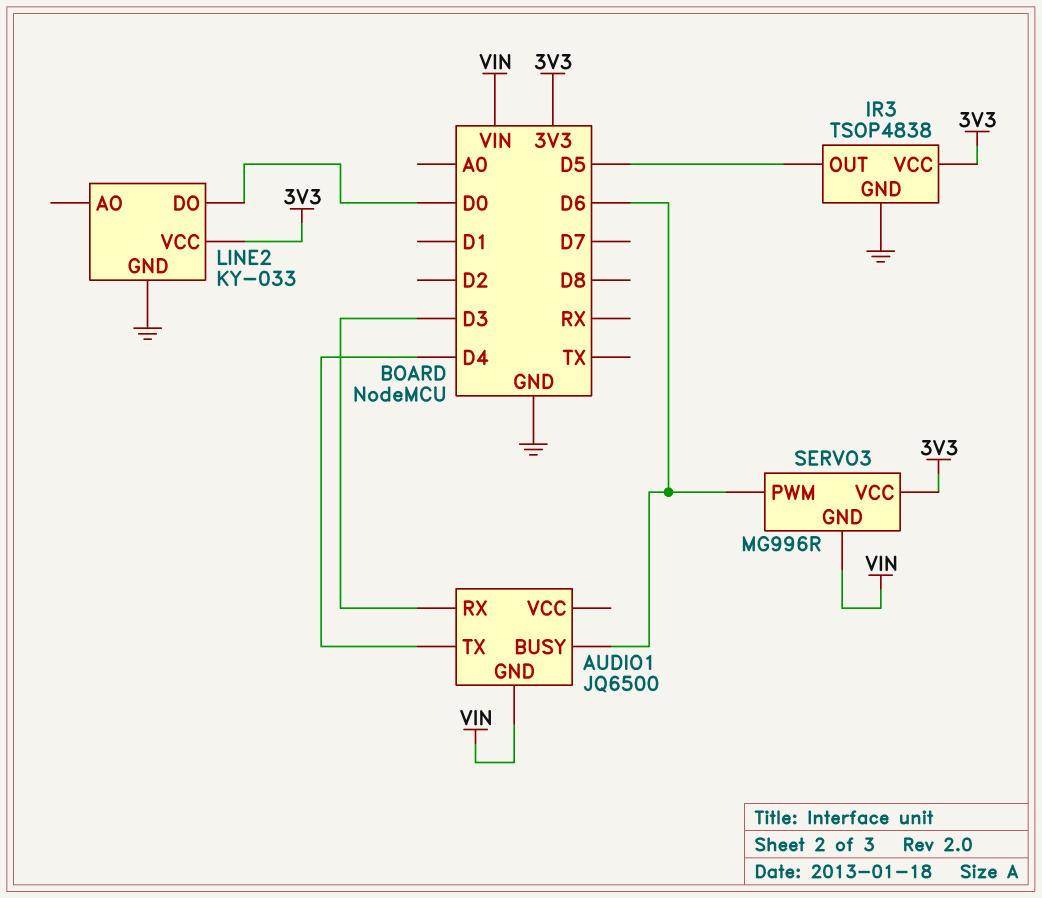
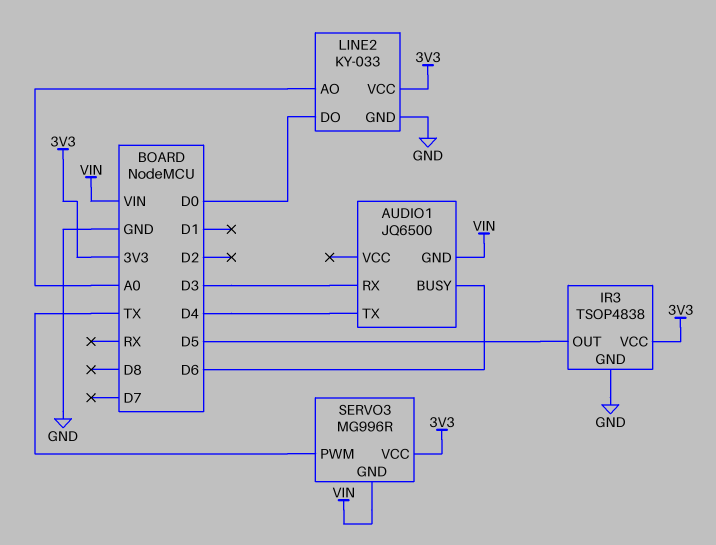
LINE2 pin AO: none -> A0
SERVO3 pin PWM: D6 -> TX

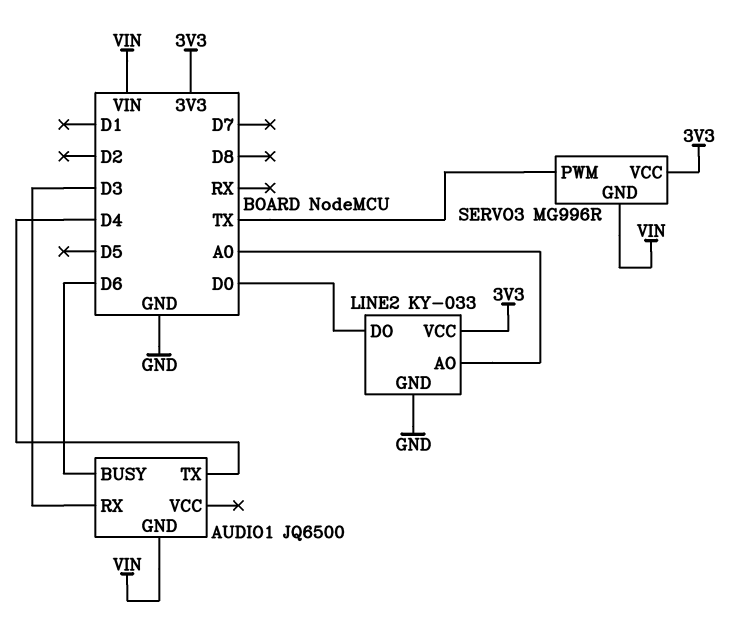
IR3: TSOP4838 -> none
IR3 pin GND: GND -> none
IR3 pin OUT: D5 -> none
IR3 pin VCC: 3V3 -> none

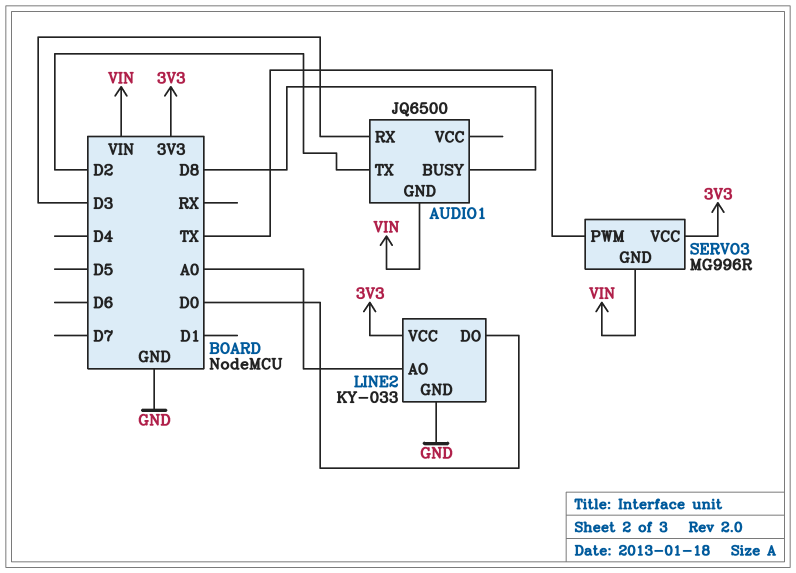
AUDIO1 pin BUSY: D6 -> D8
AUDIO1 pin TX: D4 -> D2

